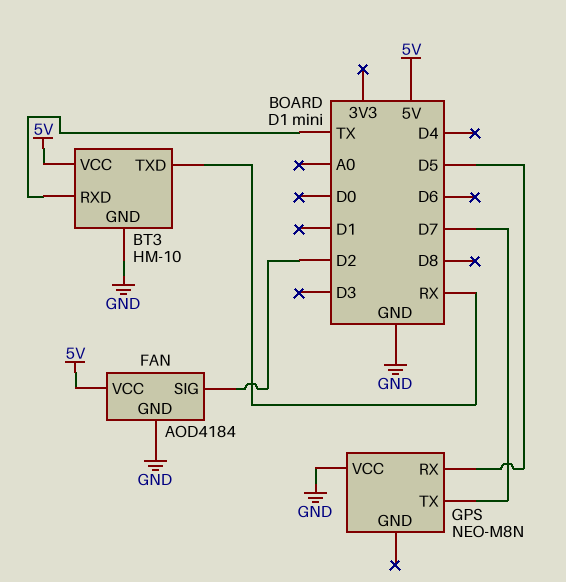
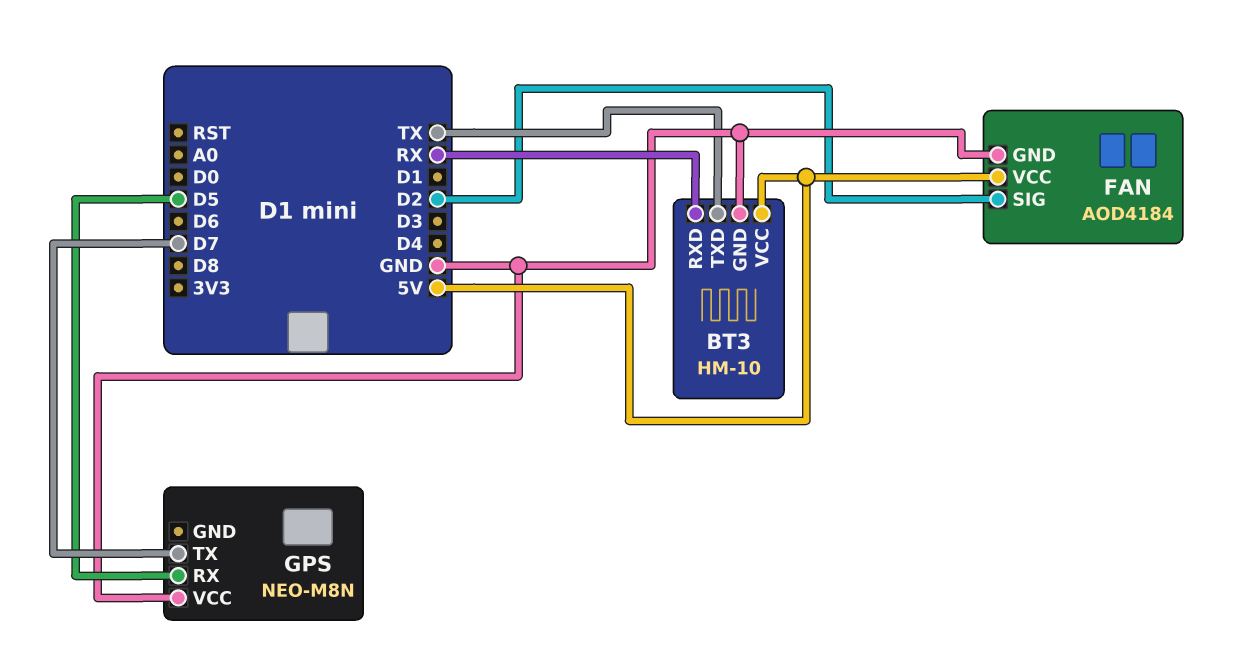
BT3 pin RXD: TX -> RX
BT3 pin TXD: RX -> TX

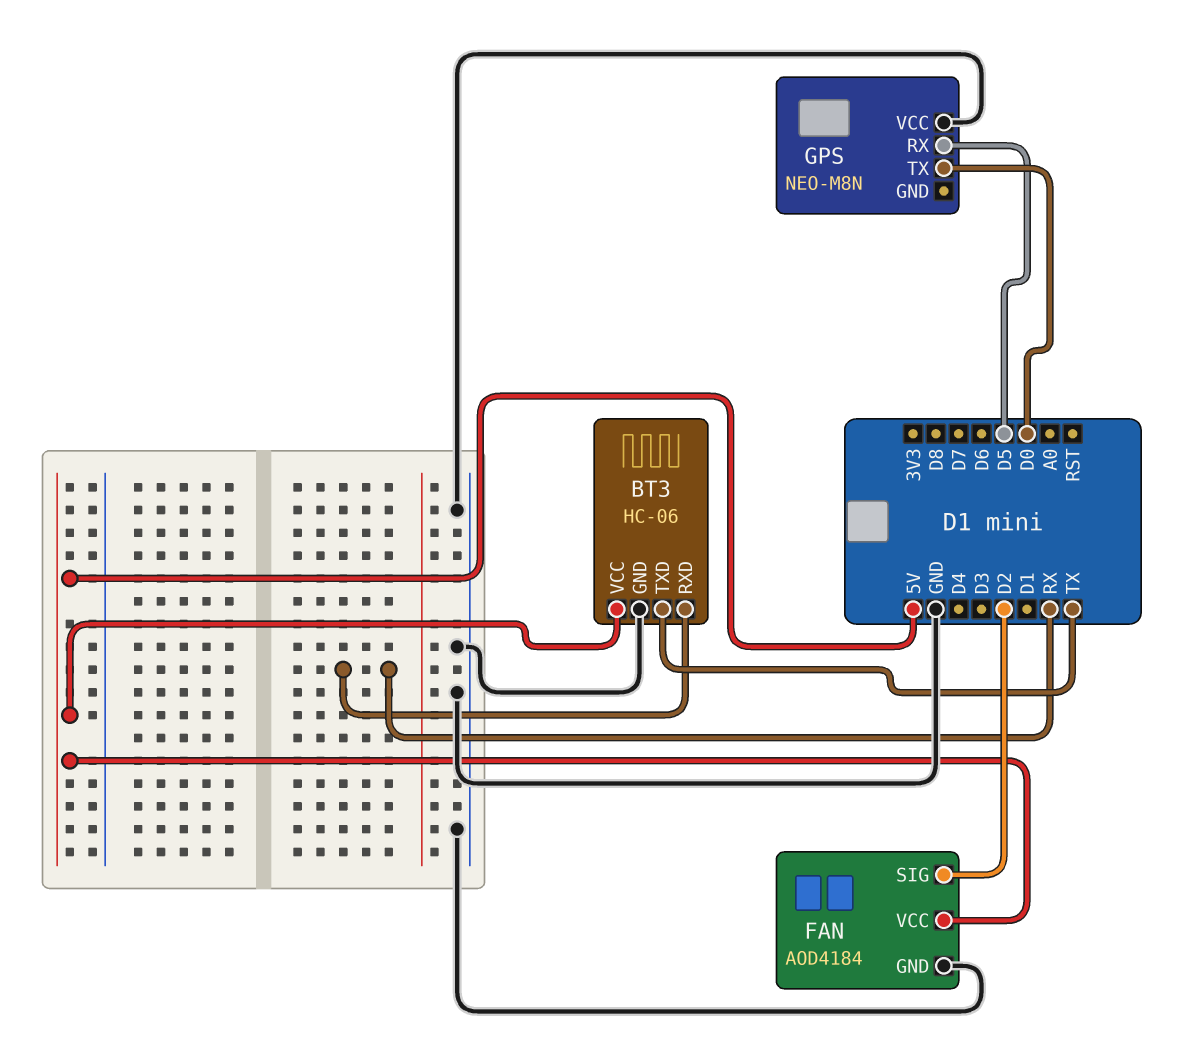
BT3: HM-10 -> HC-06
GPS pin TX: D7 -> D0

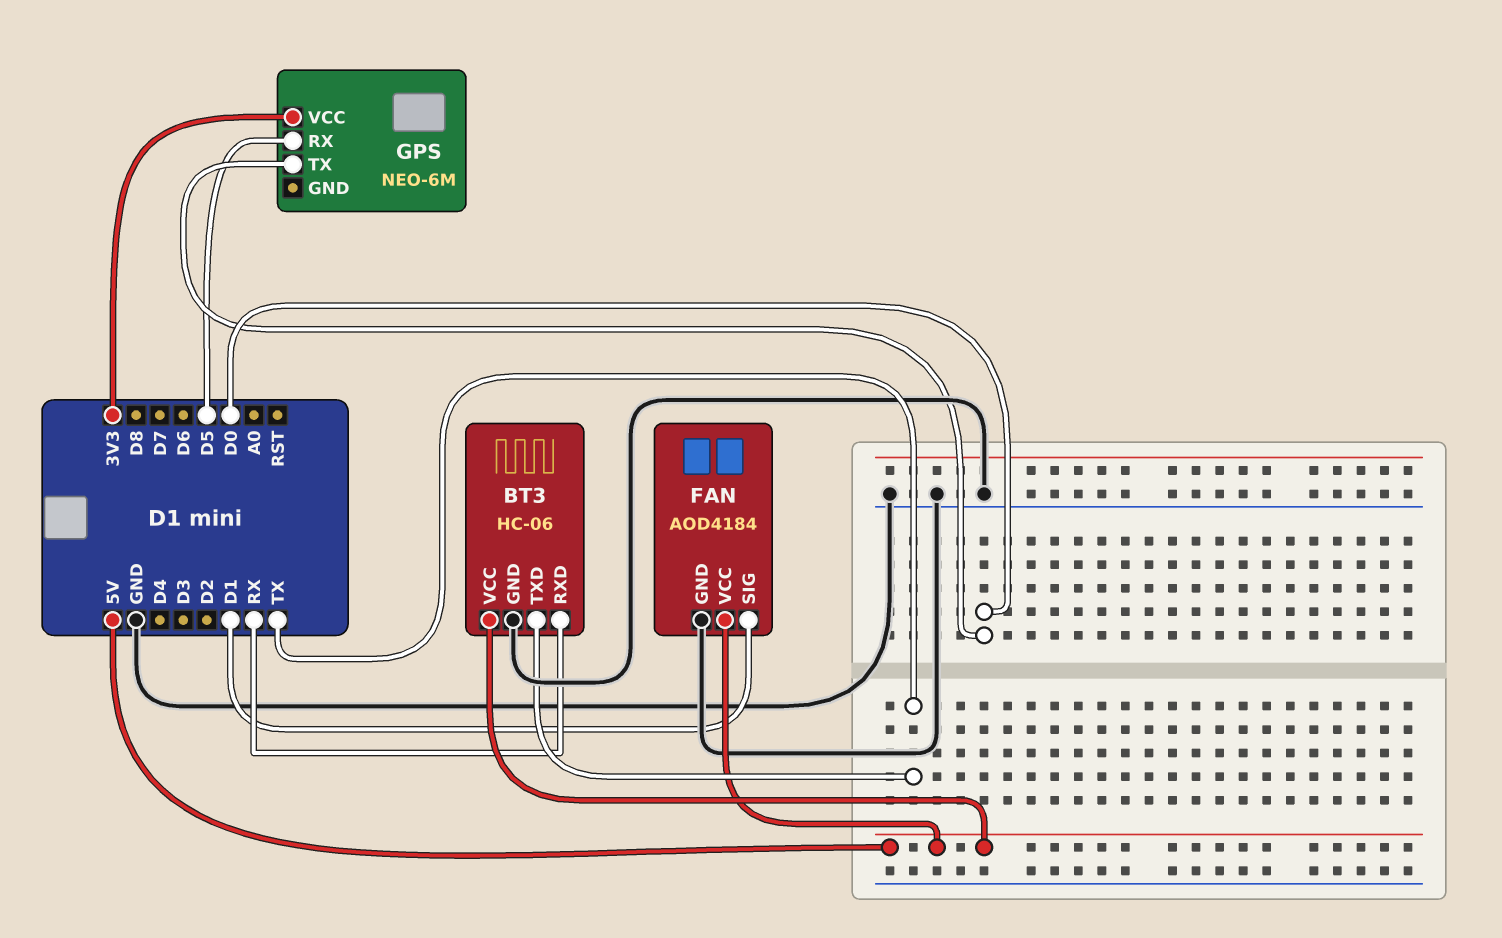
FAN pin SIG: D2 -> D1
GPS: NEO-M8N -> NEO-6M
GPS pin VCC: GND -> 3V3

